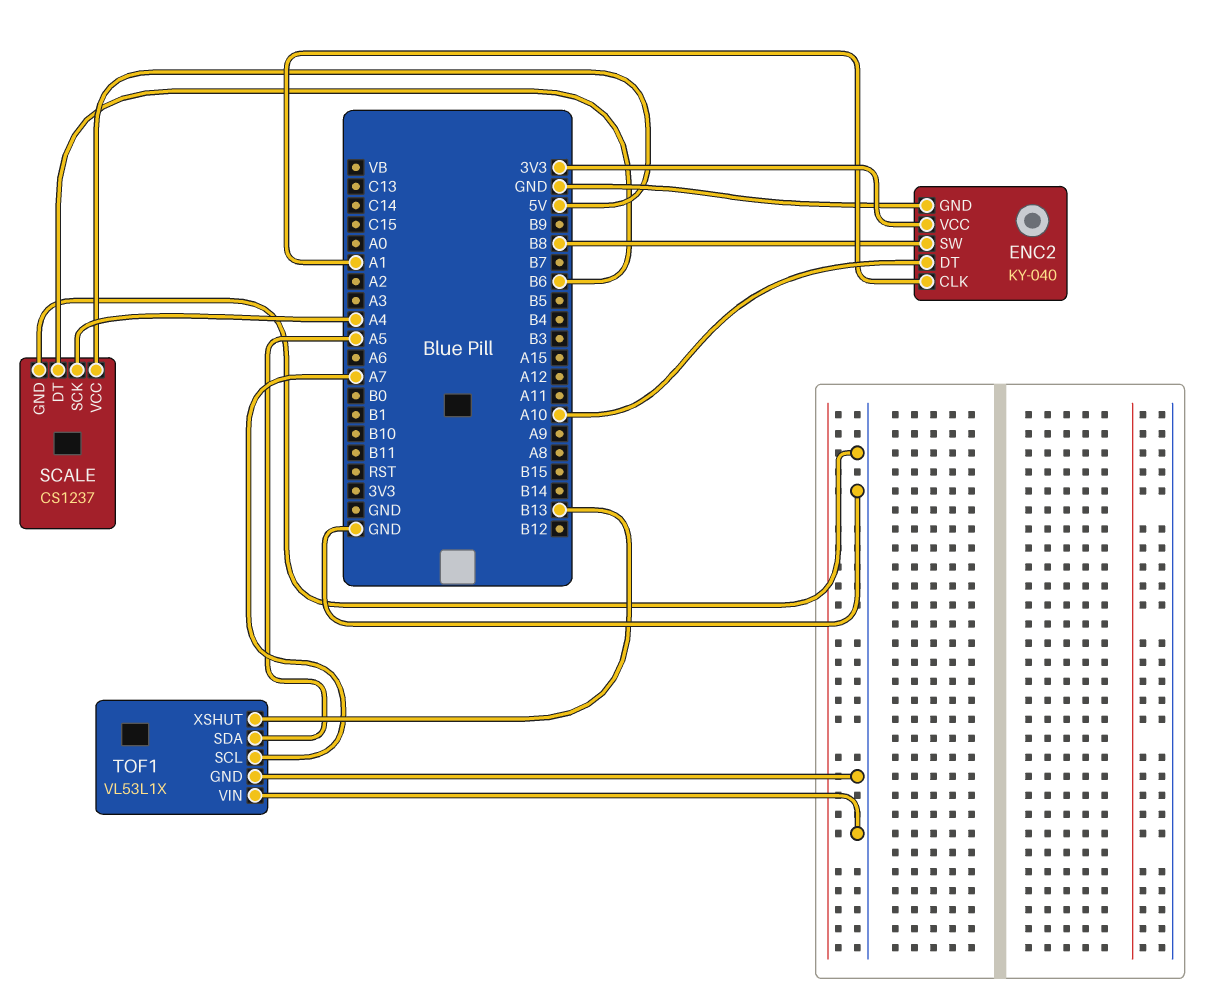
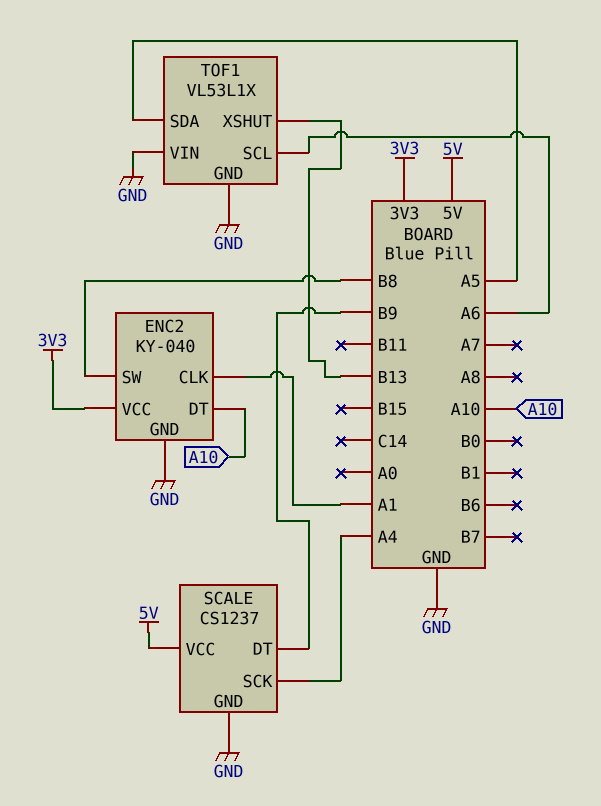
SCALE pin DT: B6 -> B9
TOF1 pin SCL: A7 -> A6

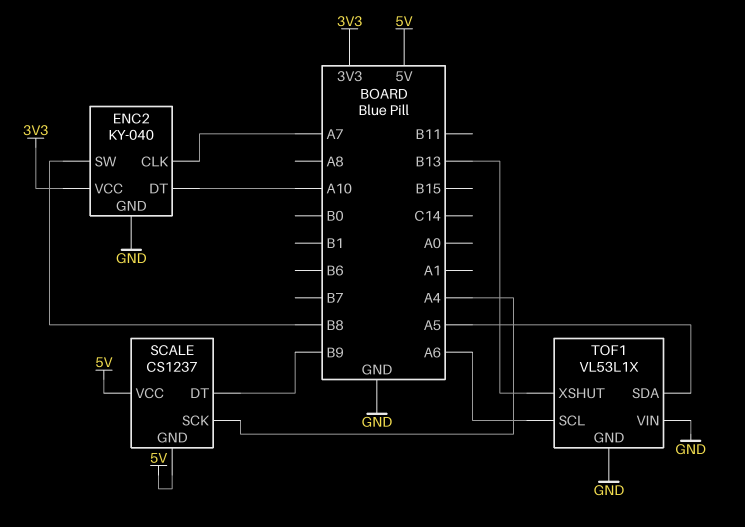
ENC2 pin CLK: A1 -> A7
SCALE pin GND: GND -> 5V

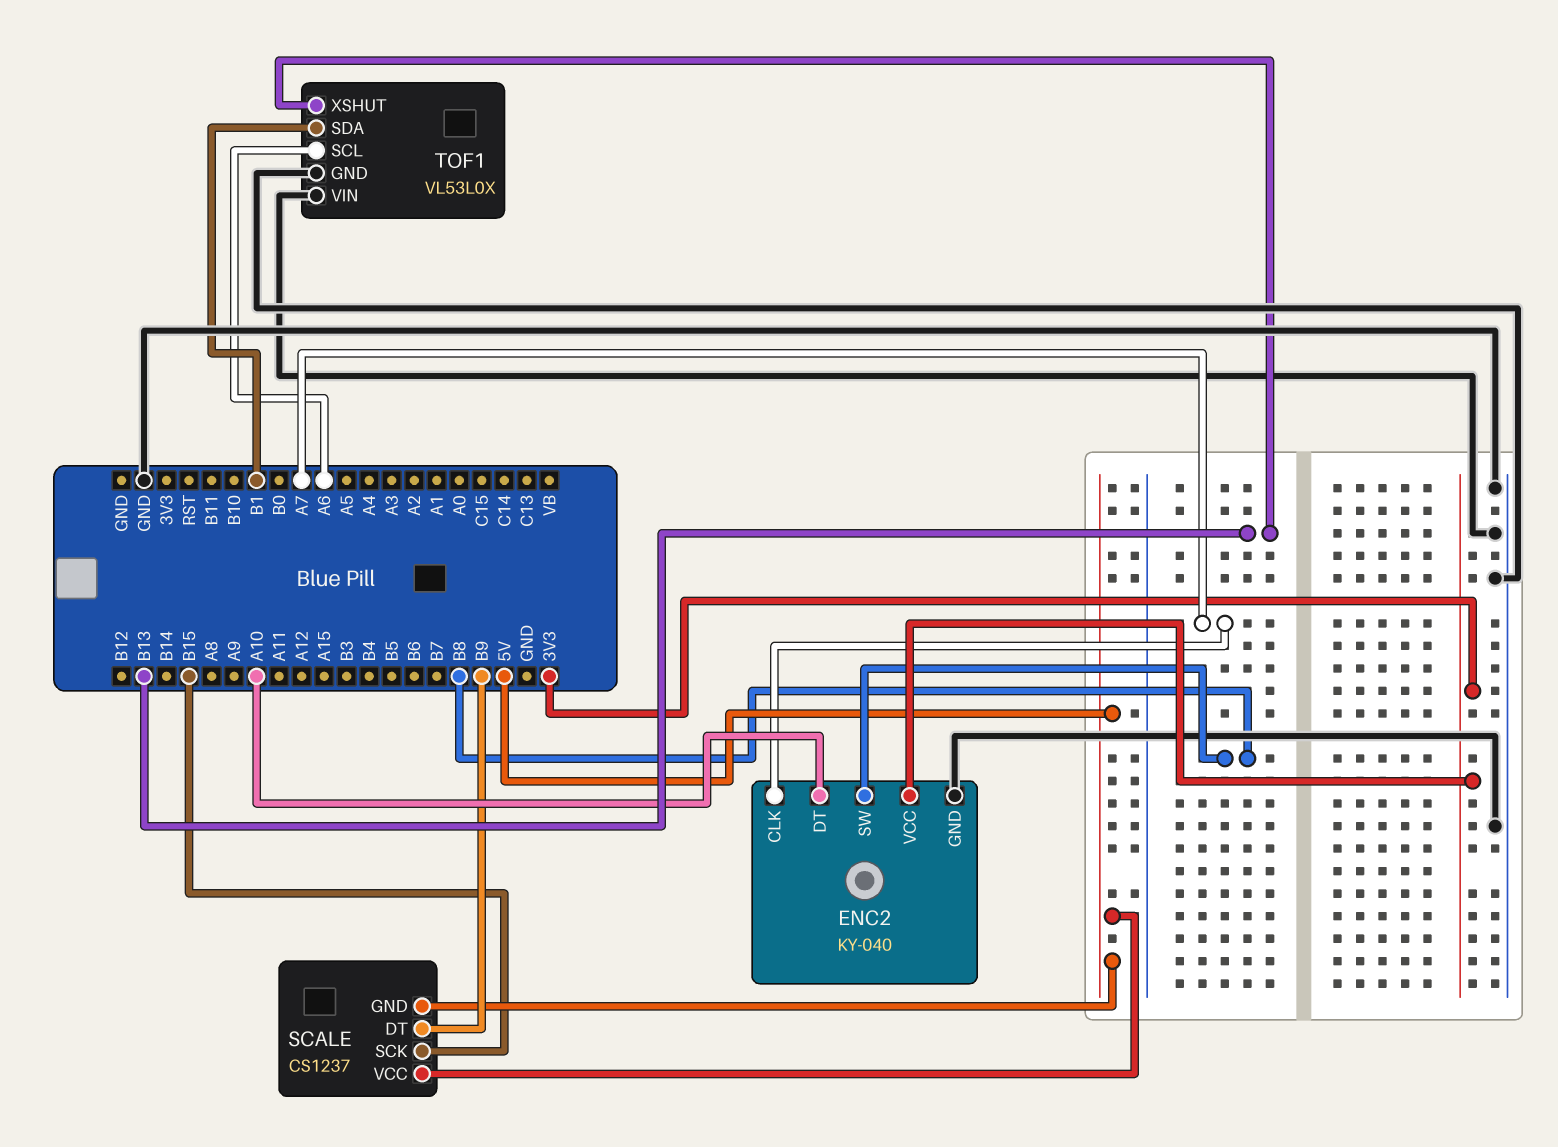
SCALE pin SCK: A4 -> B15
TOF1: VL53L1X -> VL53L0X
TOF1 pin SDA: A5 -> B1

